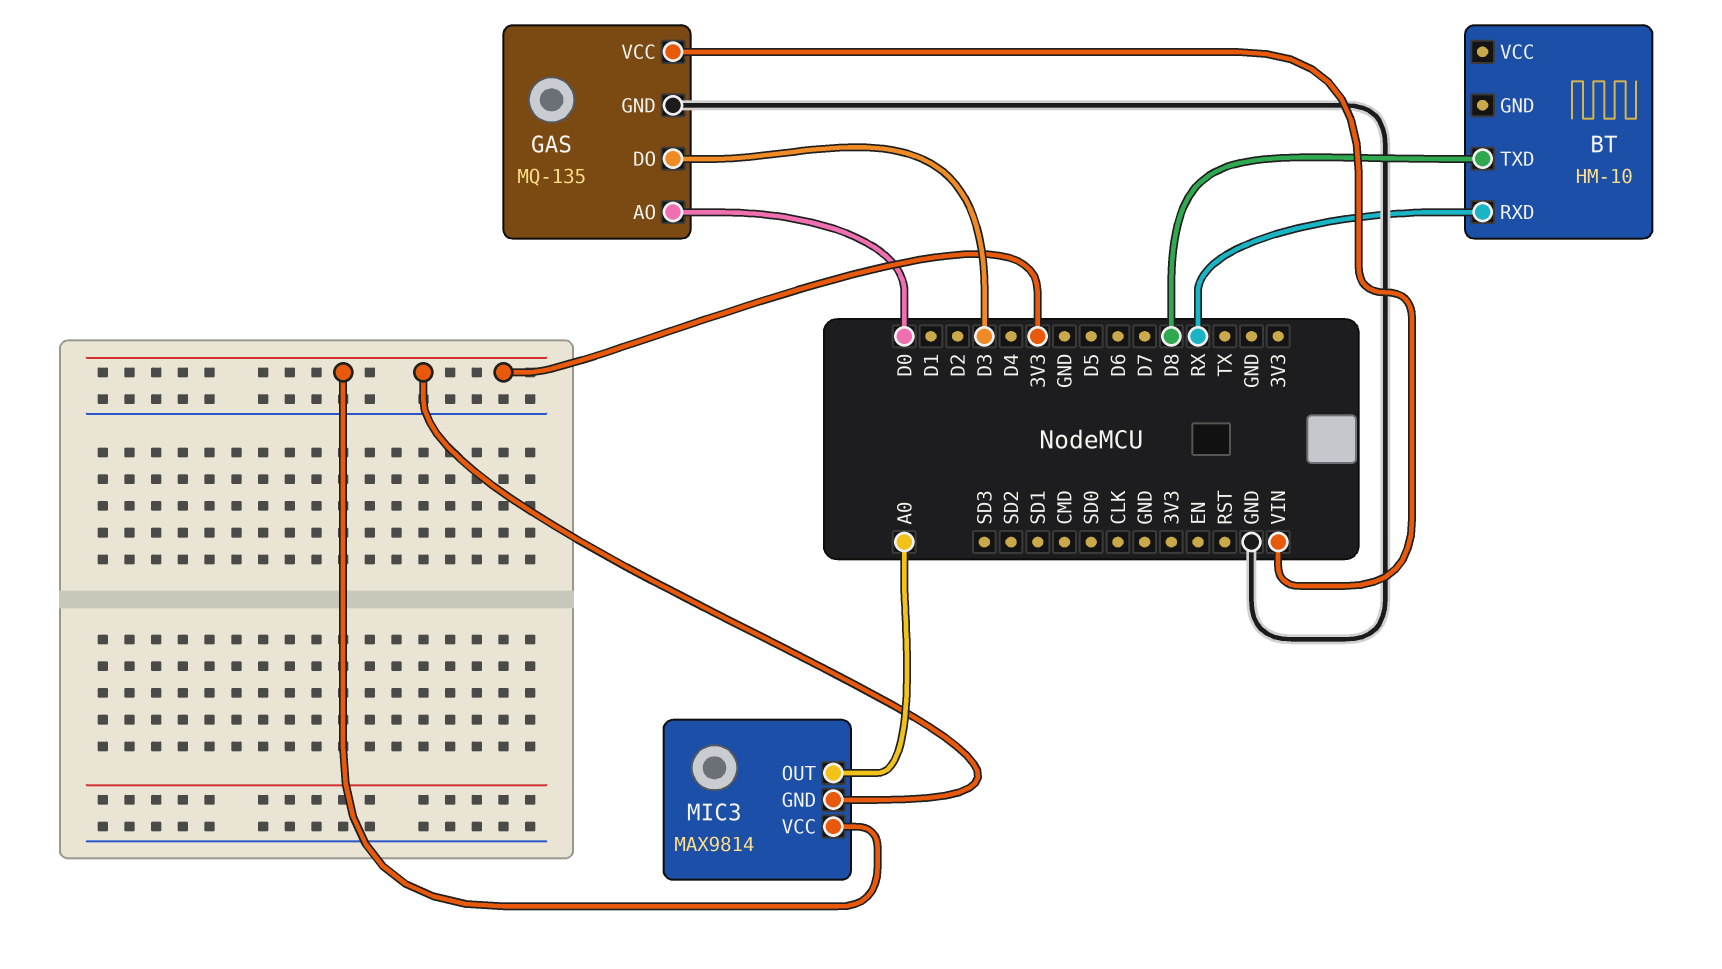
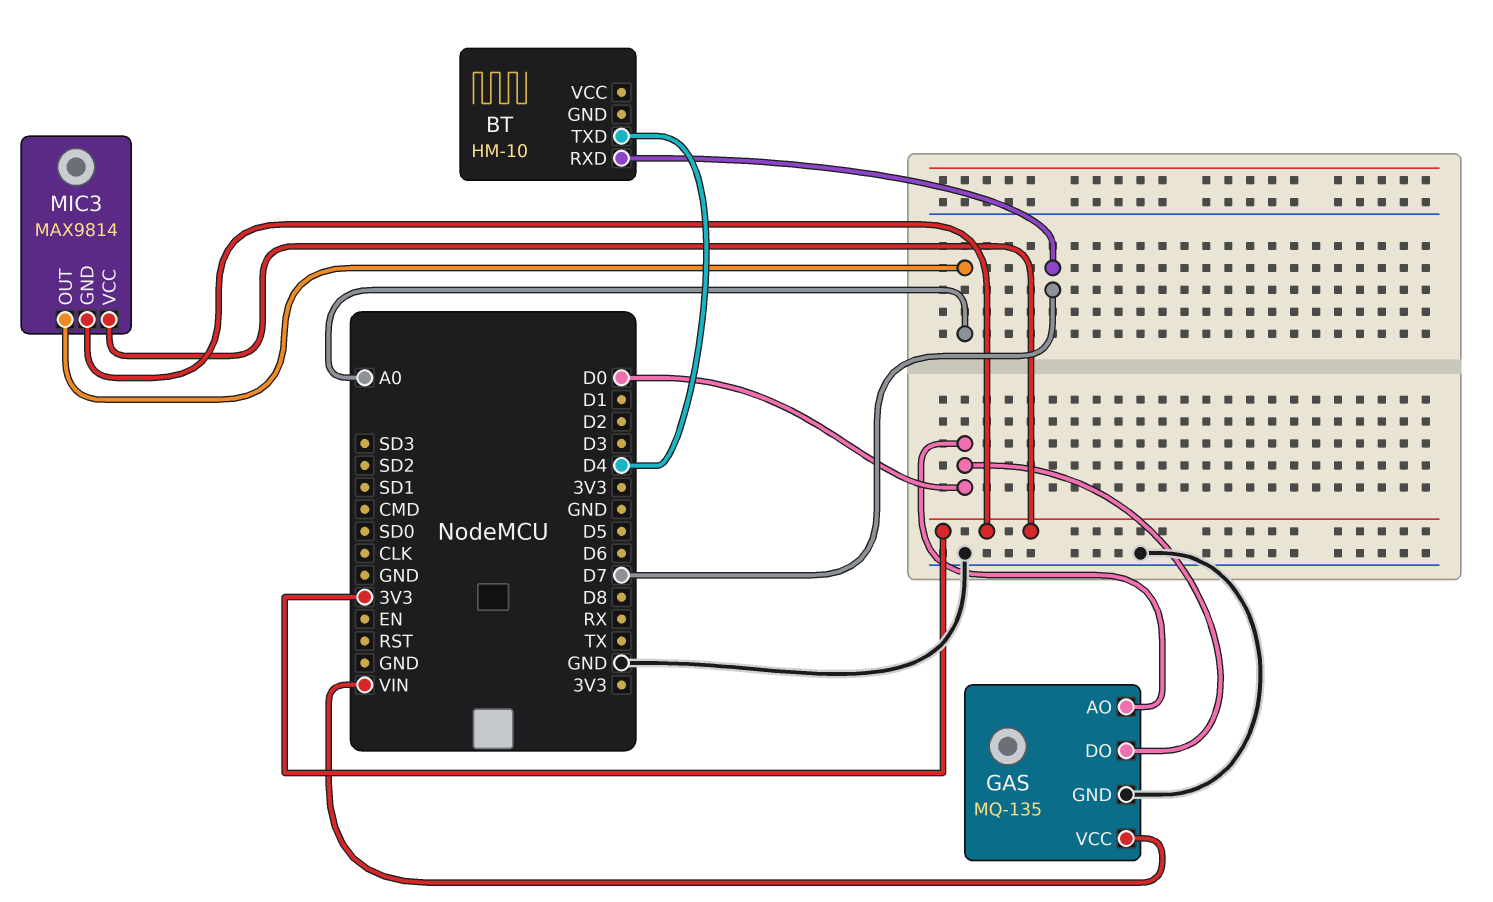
BT pin RXD: RX -> D7
BT pin TXD: D8 -> D4
GAS pin DO: D3 -> D0

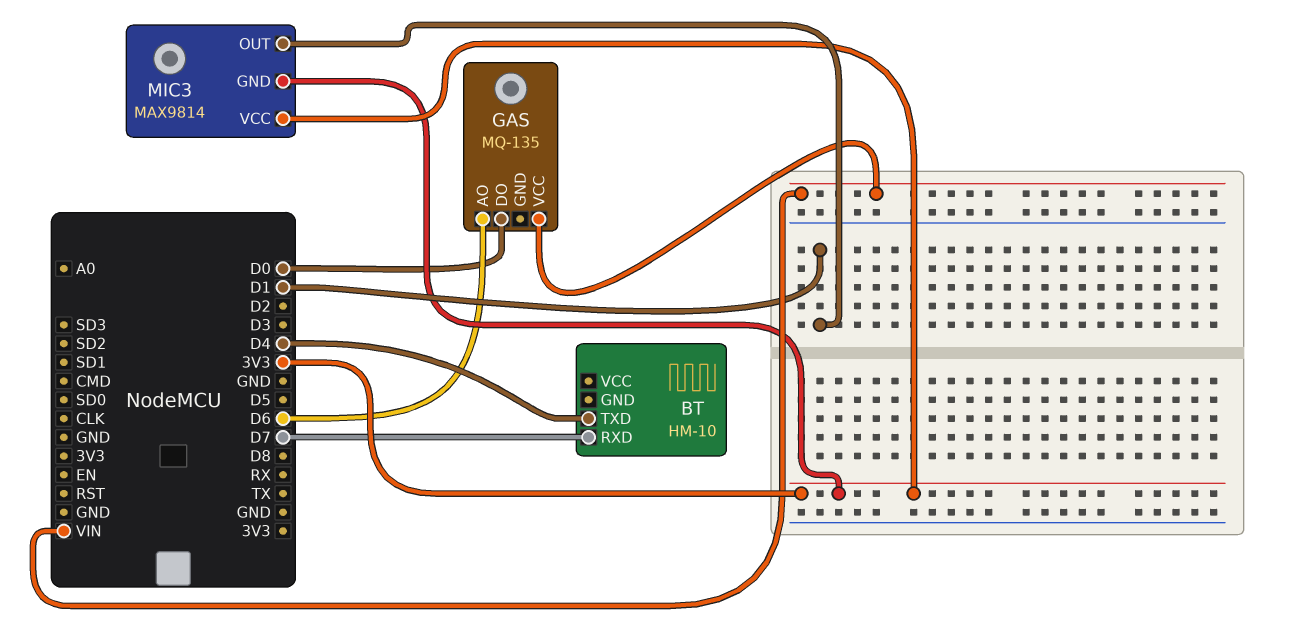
GAS pin AO: D0 -> D6
GAS pin GND: GND -> none
MIC3 pin OUT: A0 -> D1

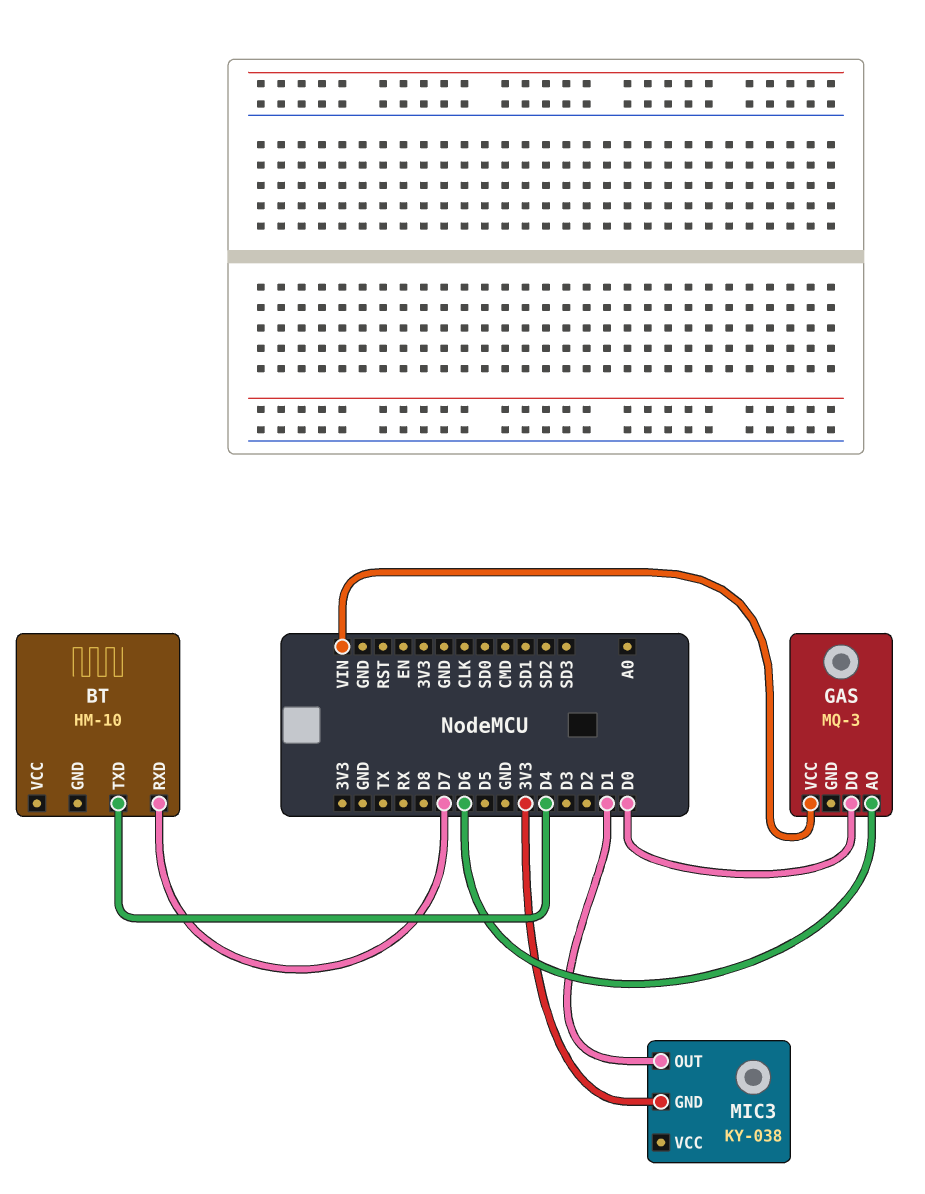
GAS: MQ-135 -> MQ-3
MIC3: MAX9814 -> KY-038
MIC3 pin VCC: 3V3 -> none

